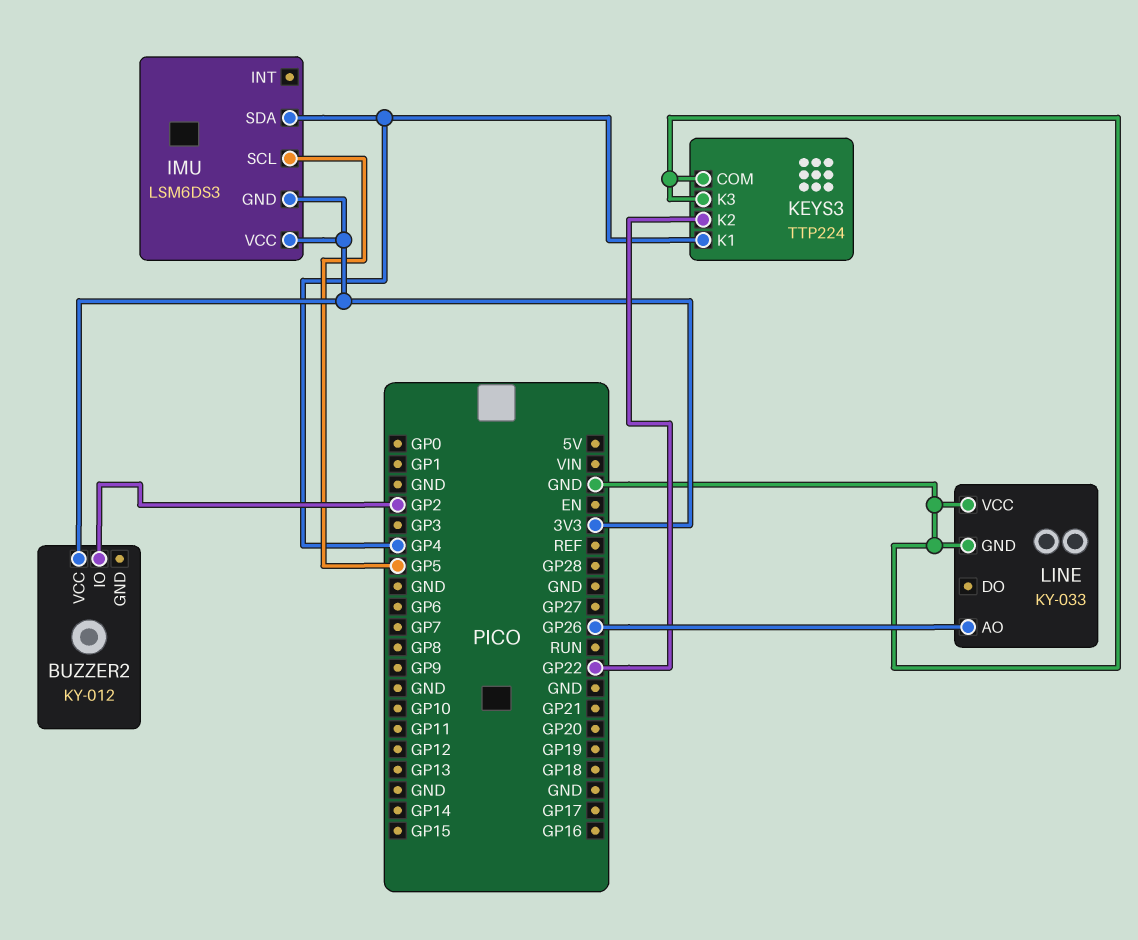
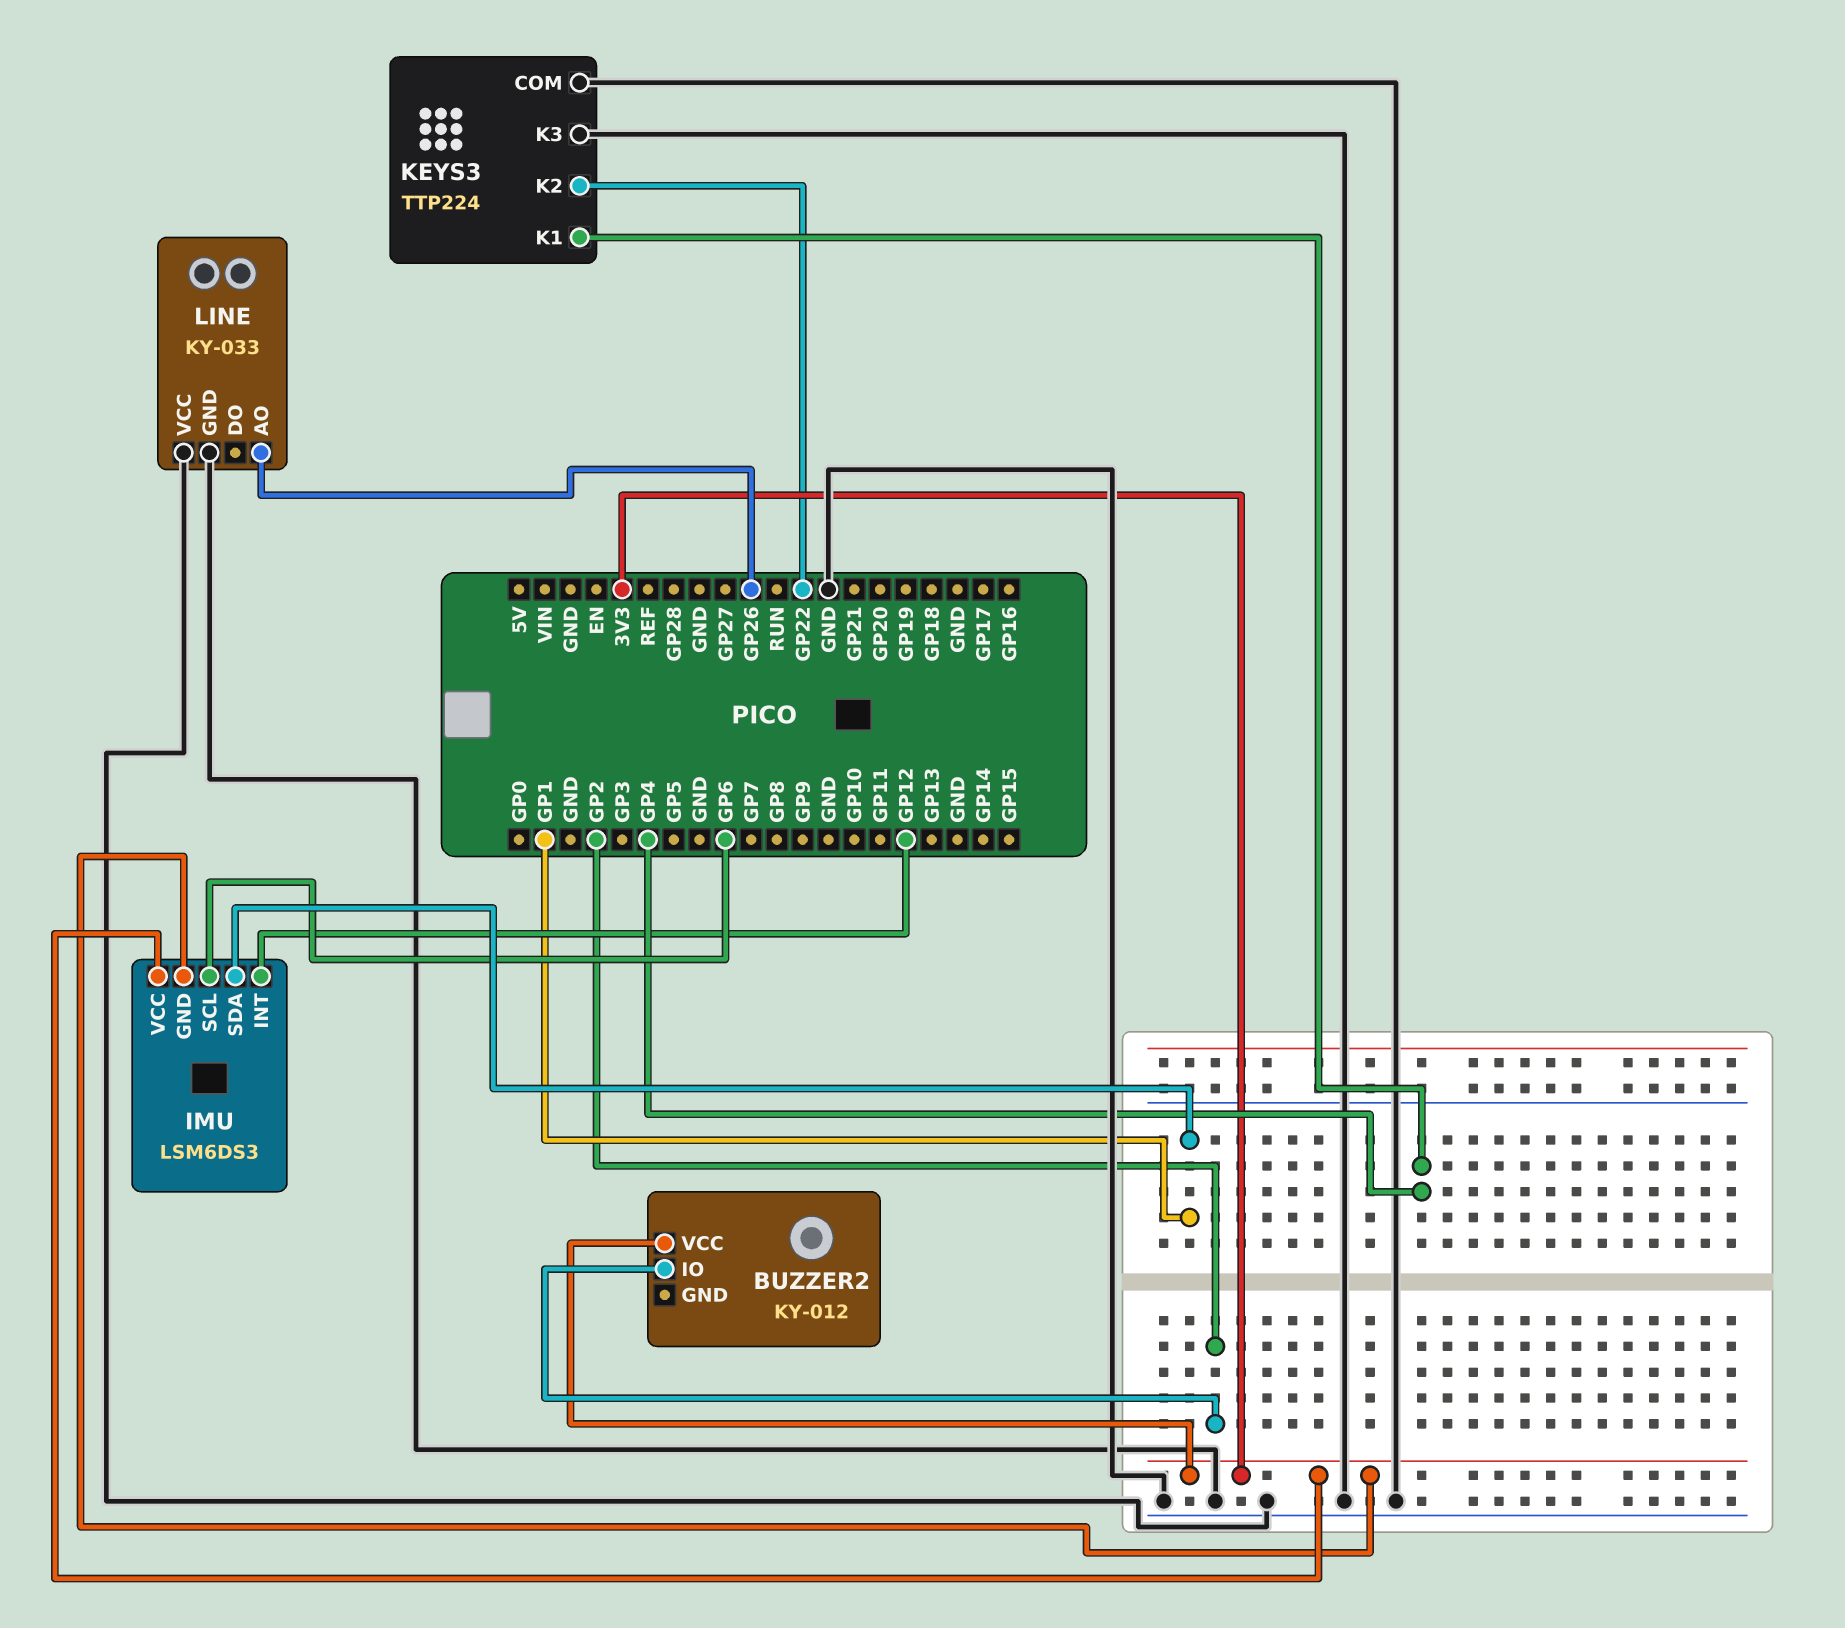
IMU pin INT: none -> GP12
IMU pin SCL: GP5 -> GP6
IMU pin SDA: GP4 -> GP1

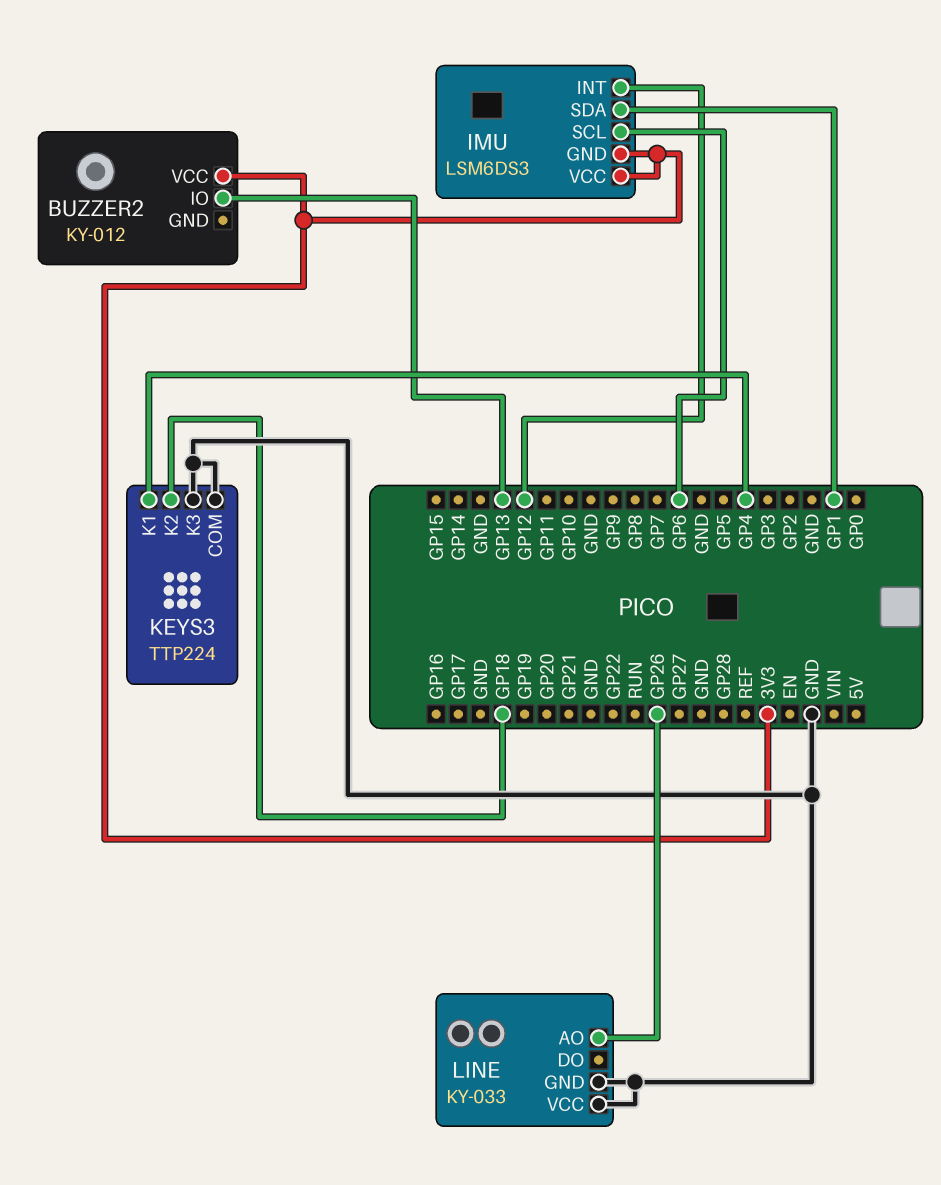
BUZZER2 pin IO: GP2 -> GP13
KEYS3 pin K2: GP22 -> GP18

